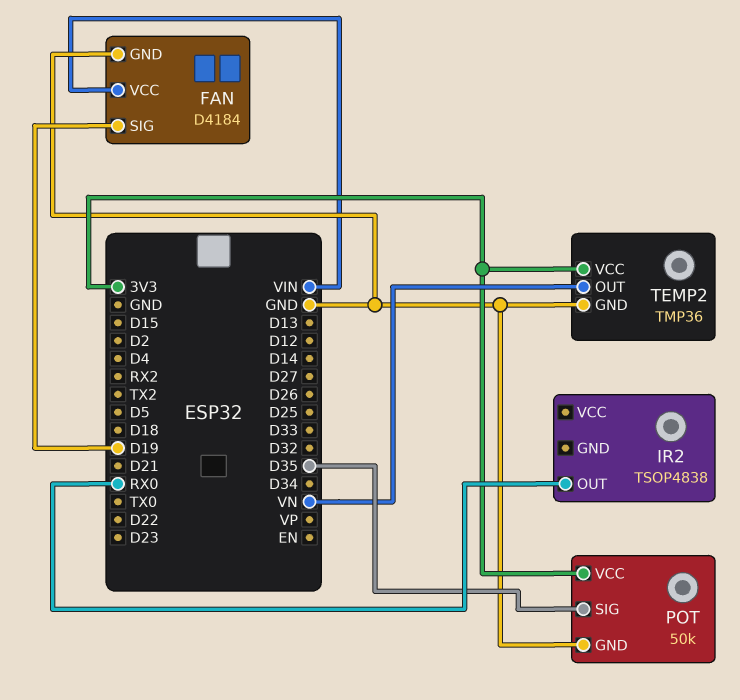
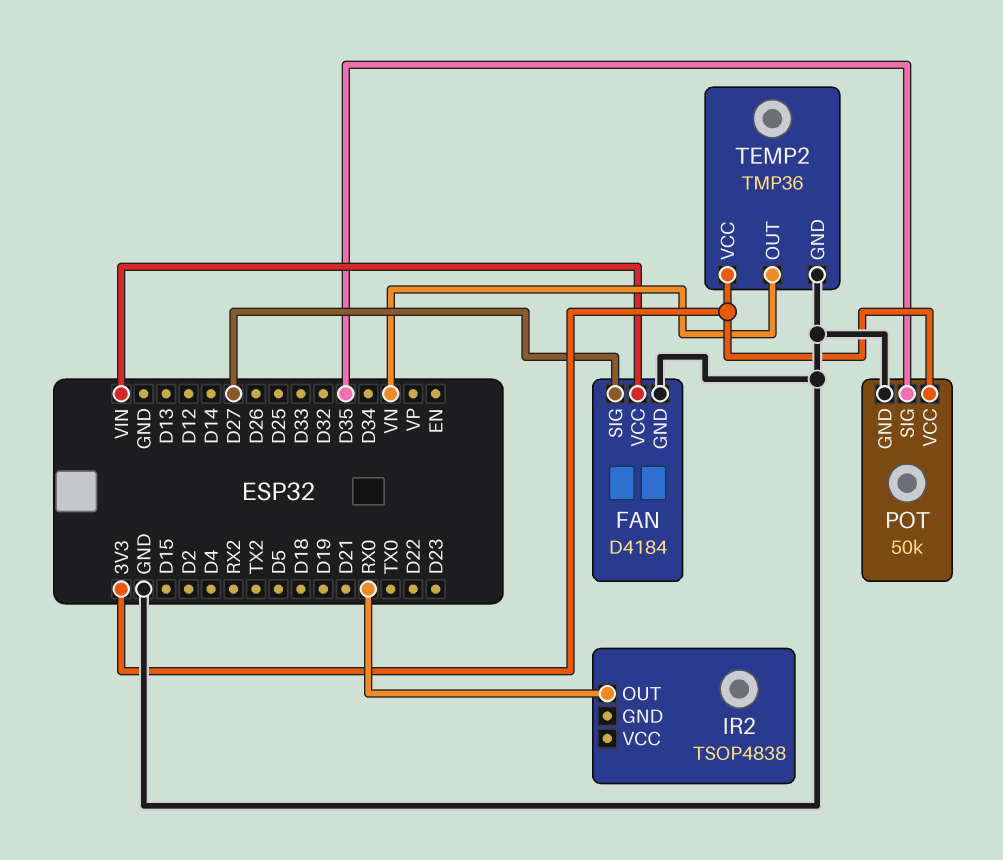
FAN pin SIG: D19 -> D27

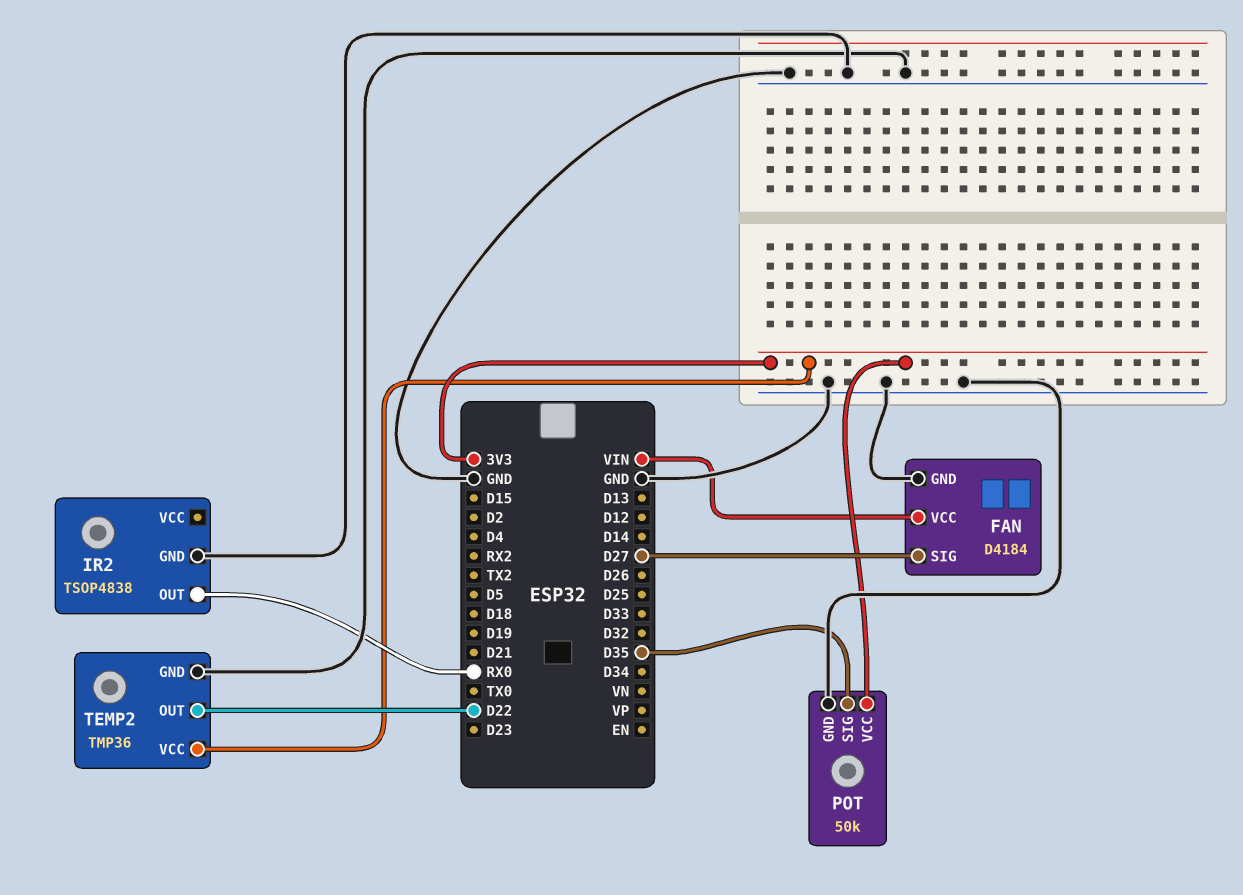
IR2 pin GND: none -> GND
TEMP2 pin OUT: VN -> D22

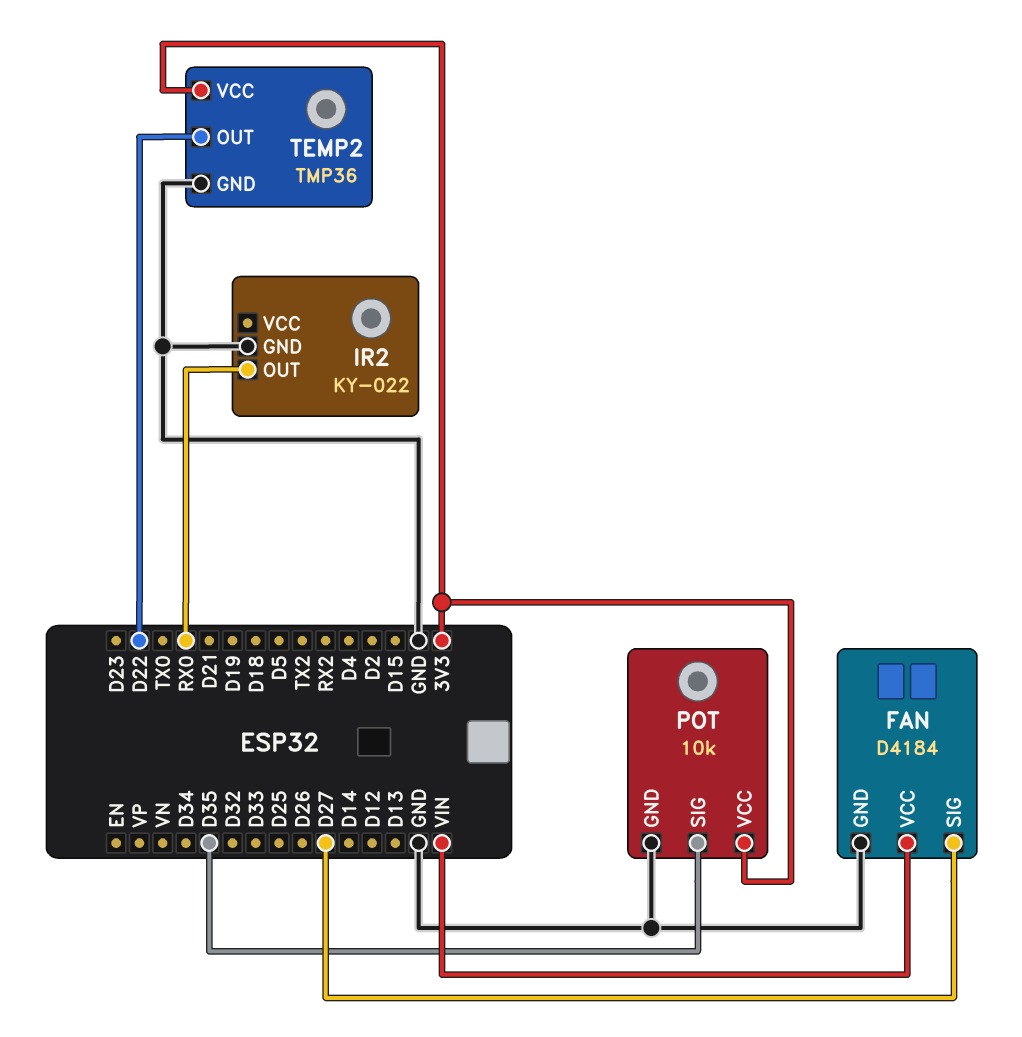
IR2: TSOP4838 -> KY-022
POT: 50k -> 10k

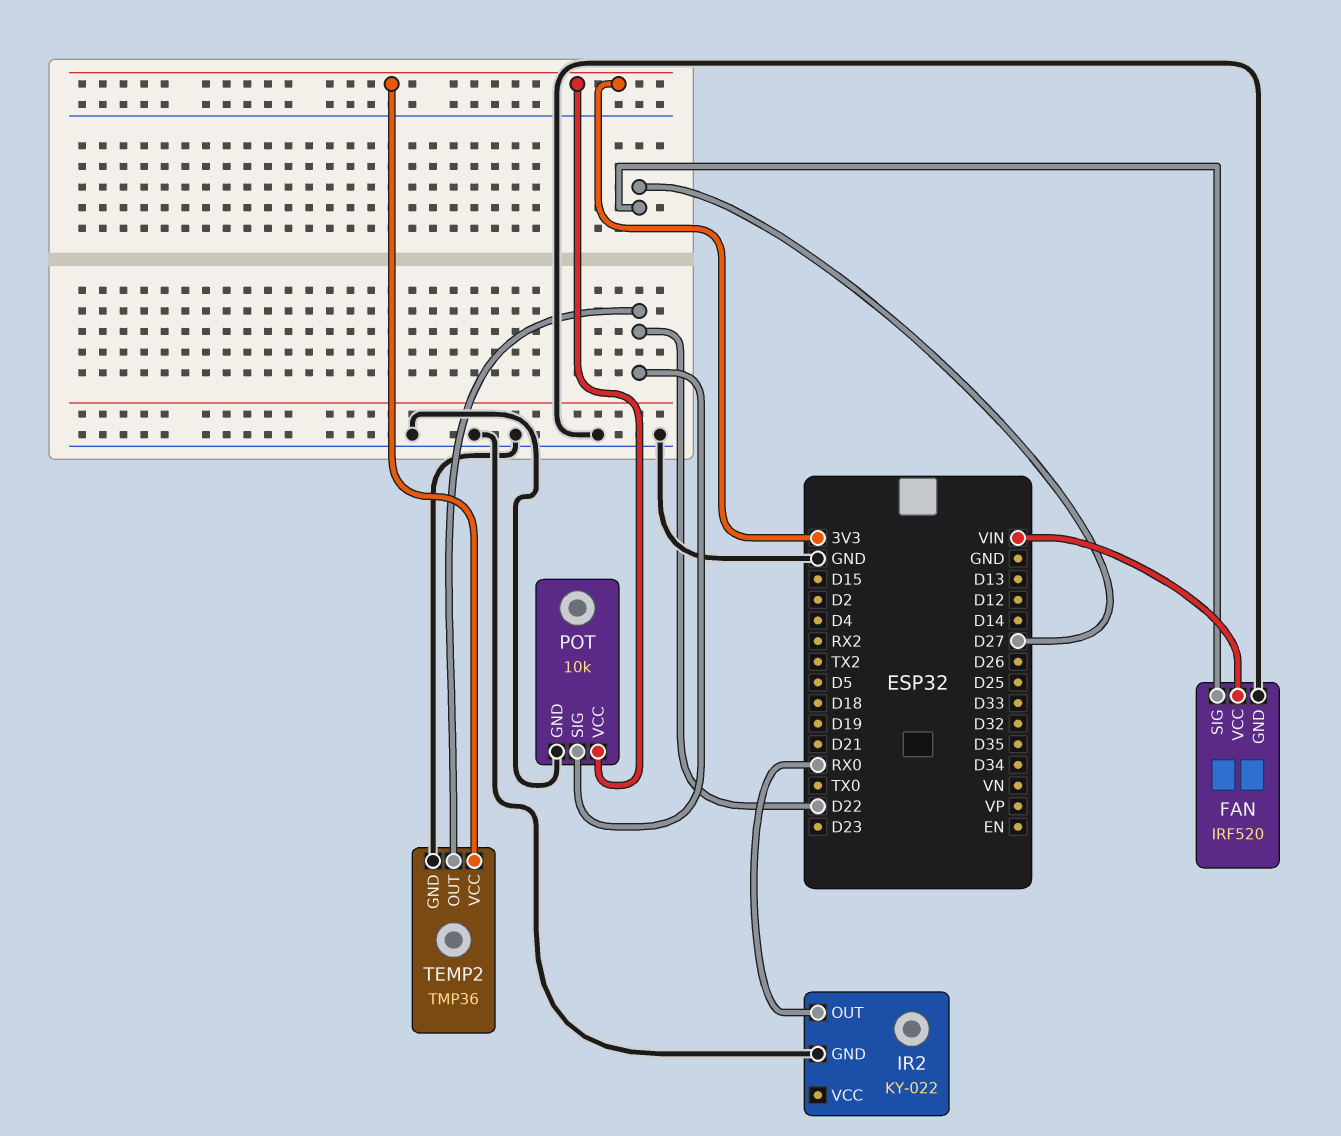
FAN: D4184 -> IRF520
POT pin SIG: D35 -> D22

